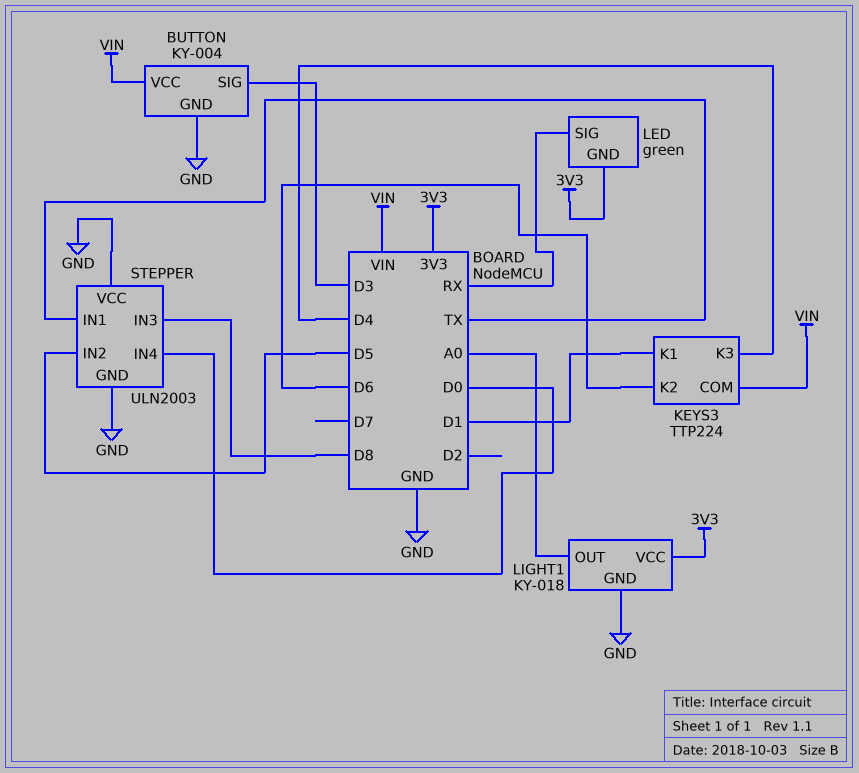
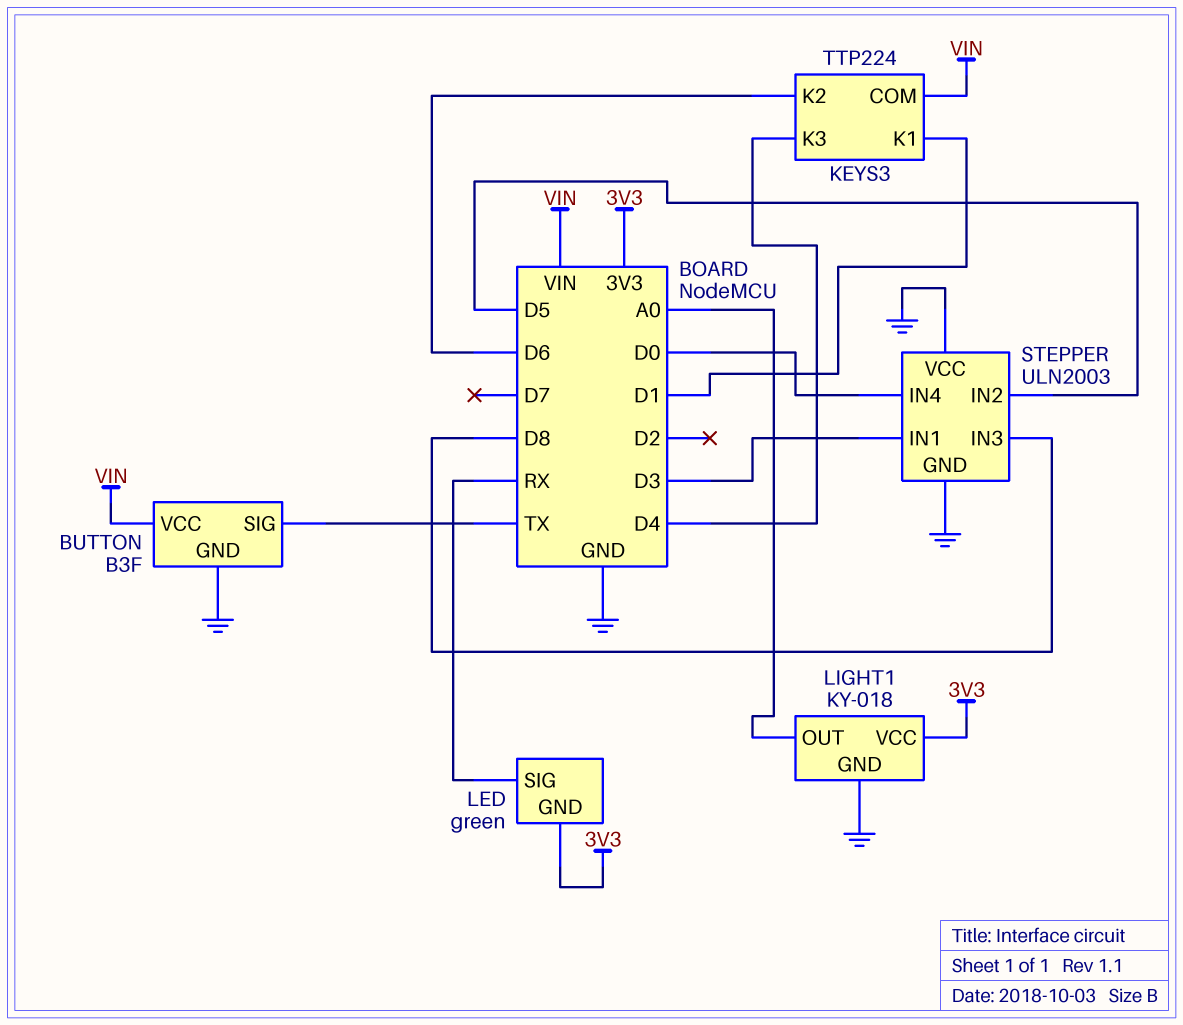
BUTTON: KY-004 -> B3F
BUTTON pin SIG: D3 -> TX
STEPPER pin IN1: TX -> D3

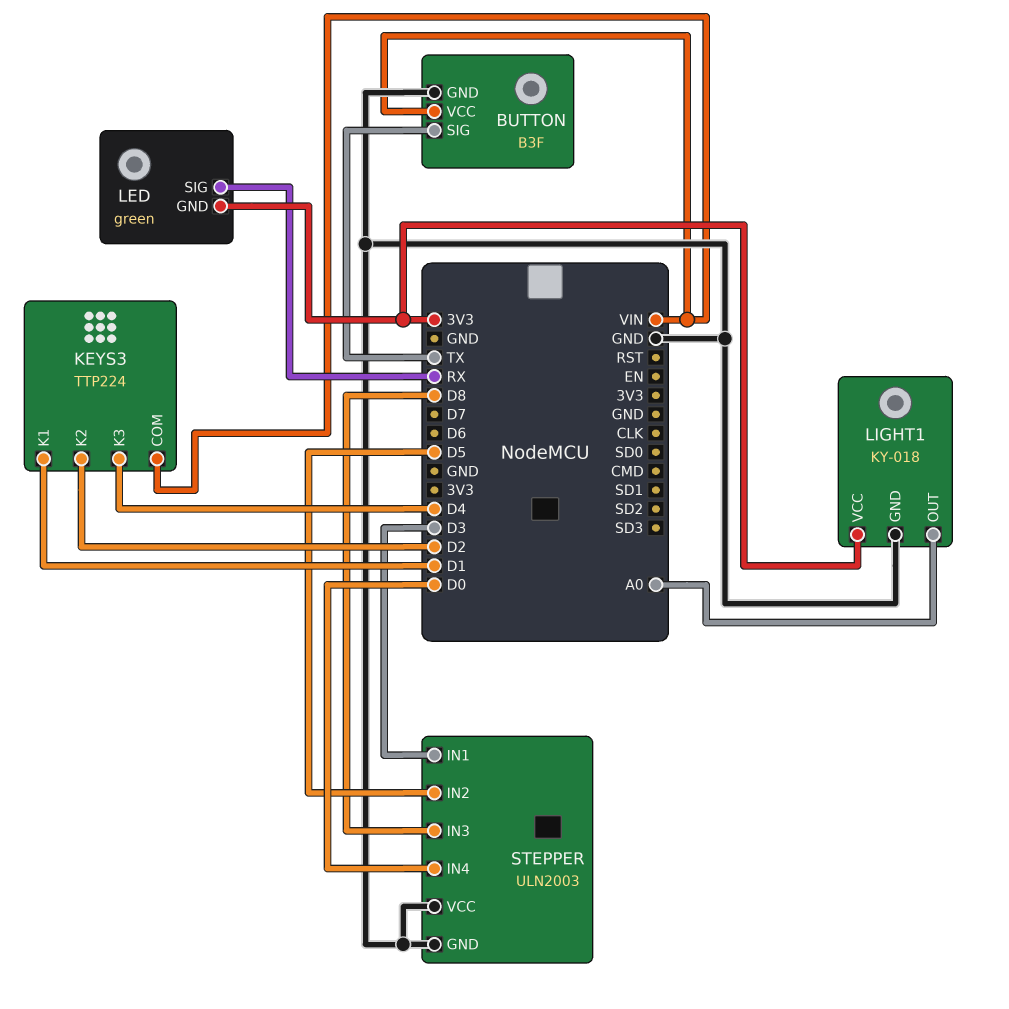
KEYS3 pin K2: D6 -> D2

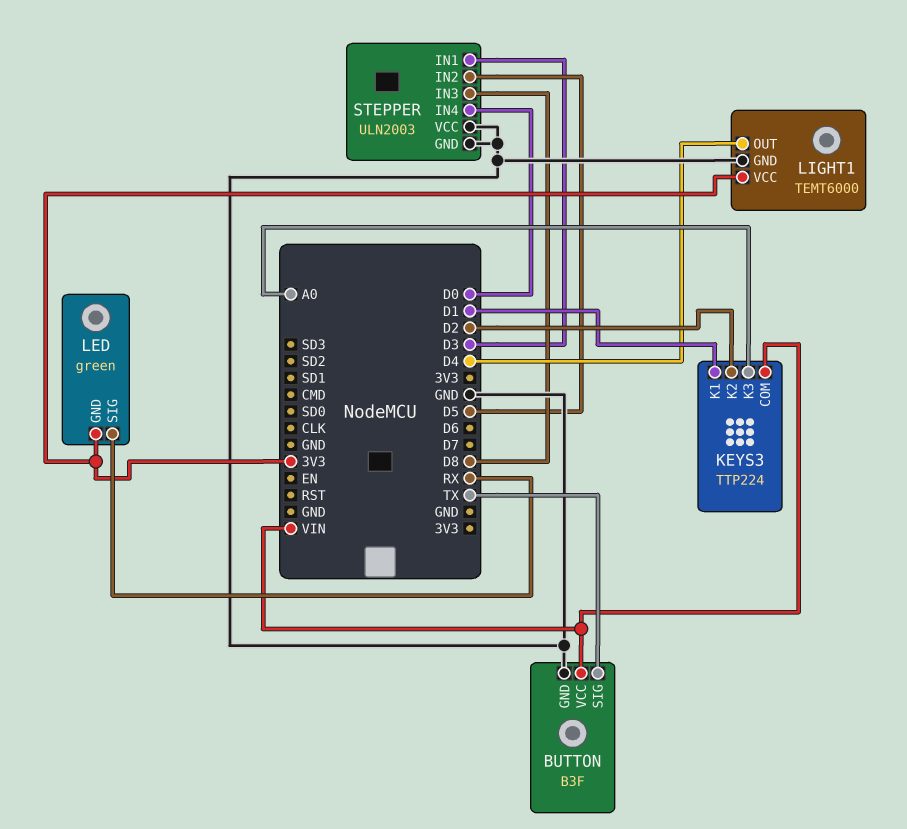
KEYS3 pin K3: D4 -> A0
LIGHT1: KY-018 -> TEMT6000
LIGHT1 pin OUT: A0 -> D4

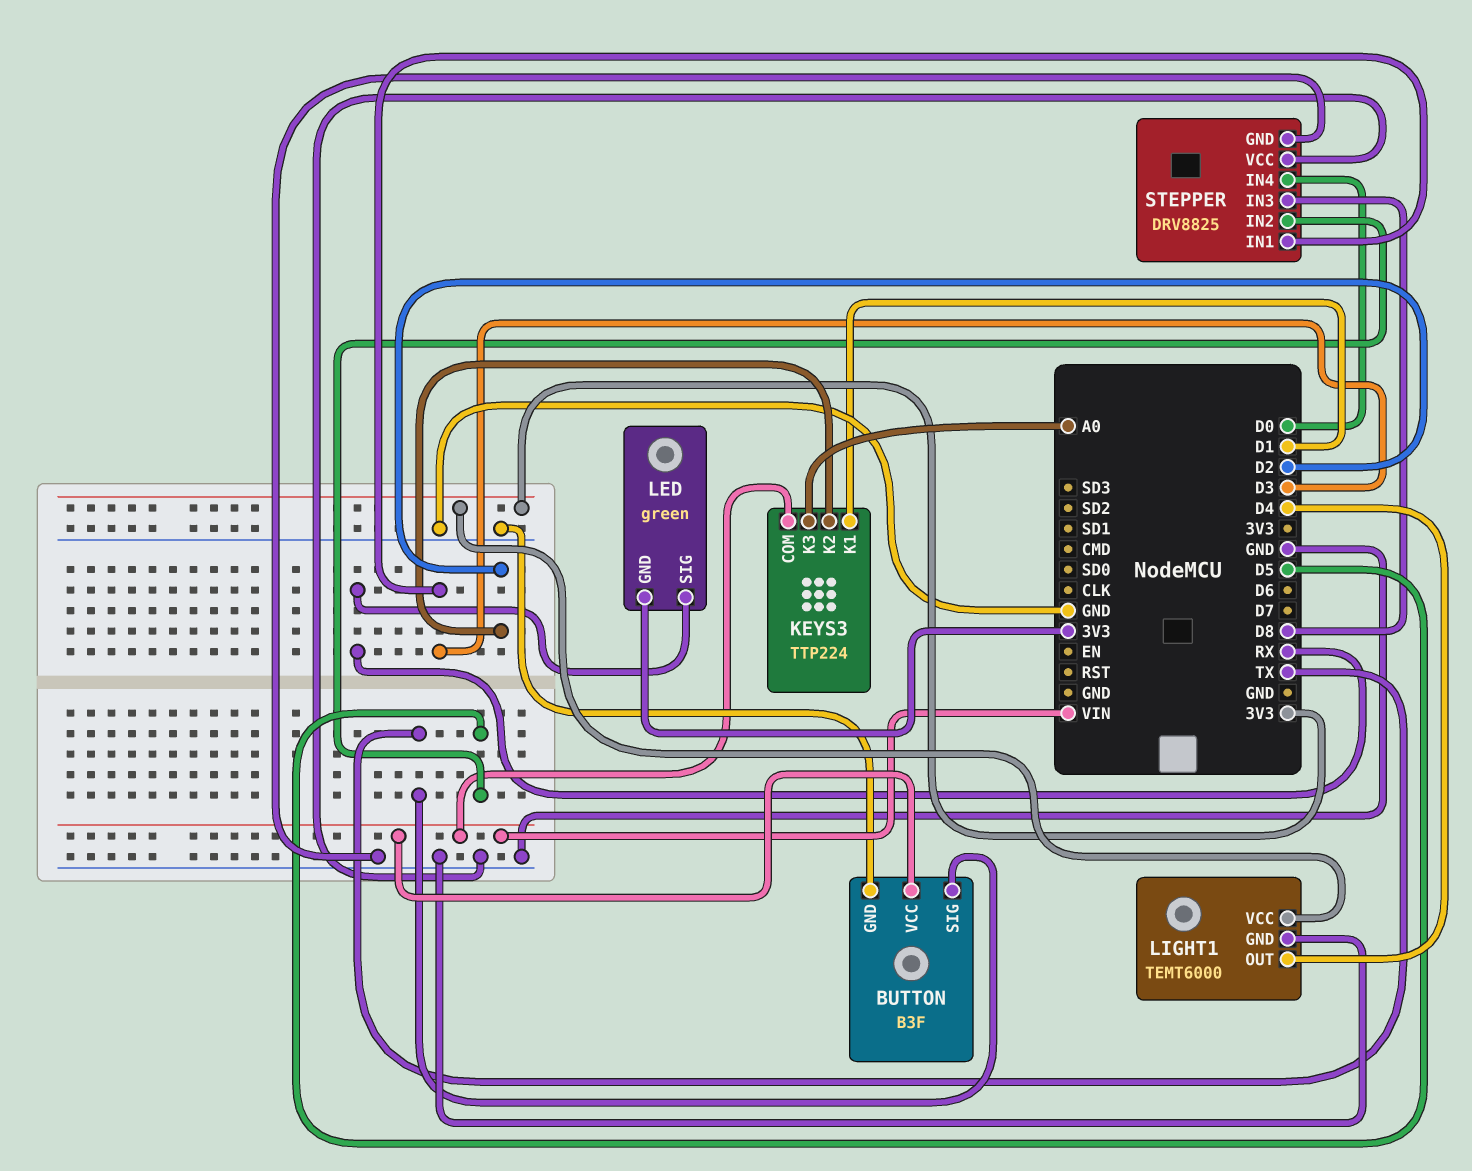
STEPPER: ULN2003 -> DRV8825

